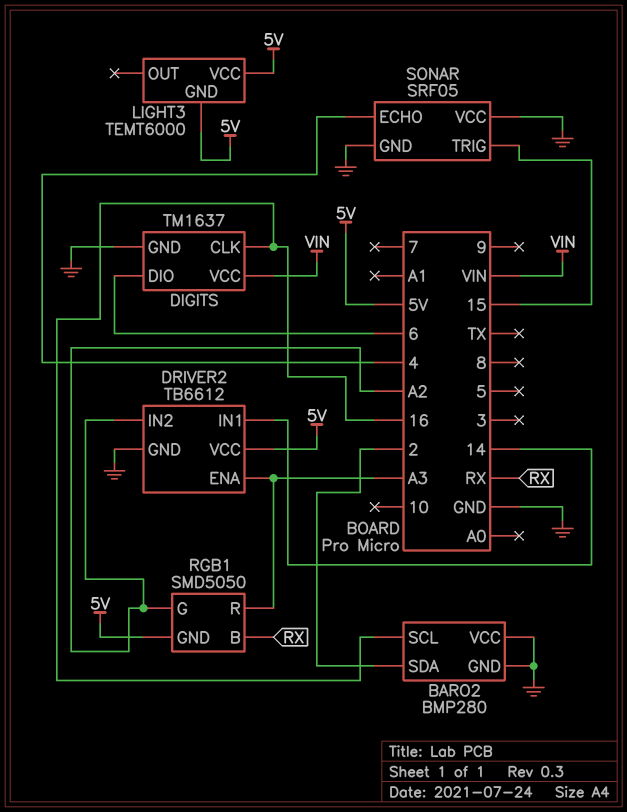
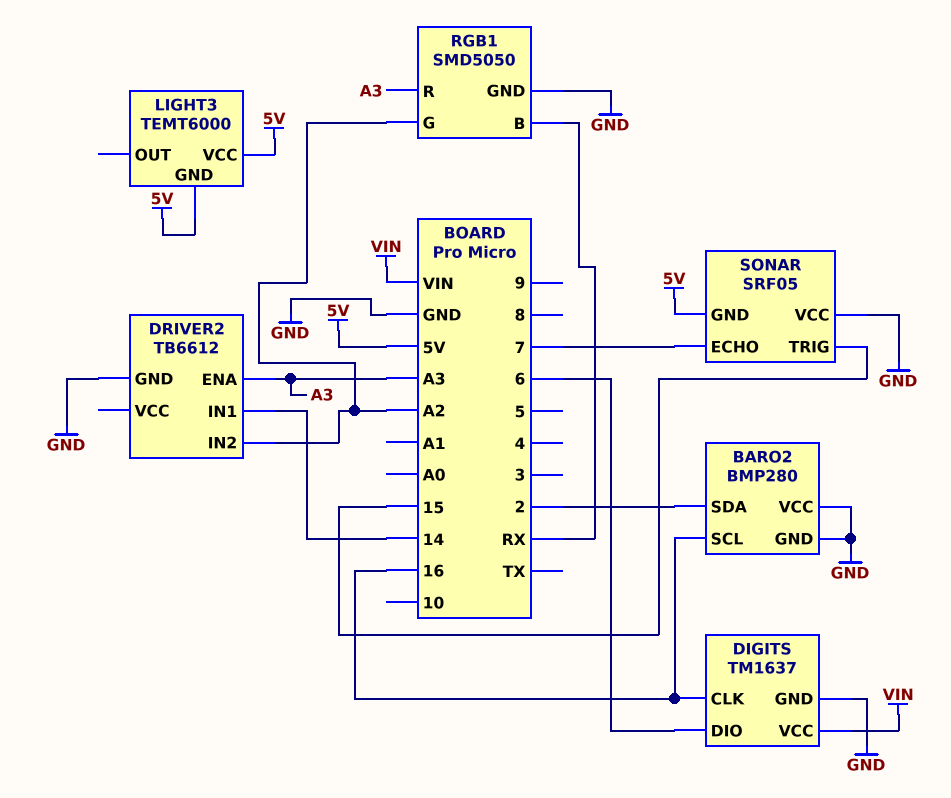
DRIVER2 pin VCC: 5V -> none
RGB1 pin GND: 5V -> GND
SONAR pin ECHO: 4 -> 7
SONAR pin GND: GND -> 5V

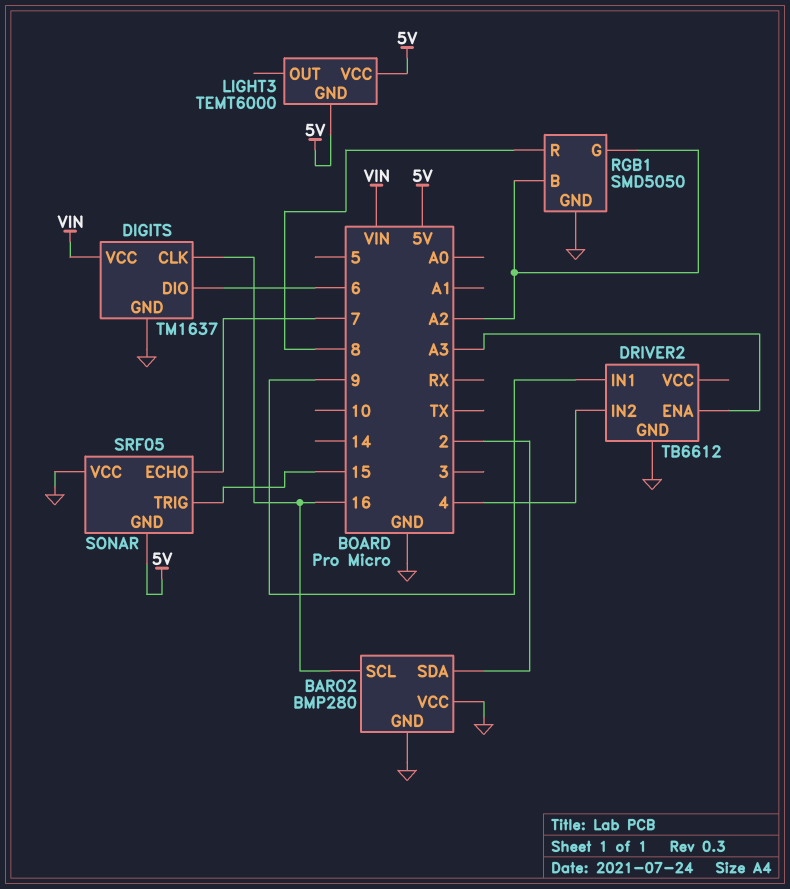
DRIVER2 pin IN1: 14 -> 9
DRIVER2 pin IN2: A2 -> 4
RGB1 pin B: RX -> A2
RGB1 pin R: A3 -> 8

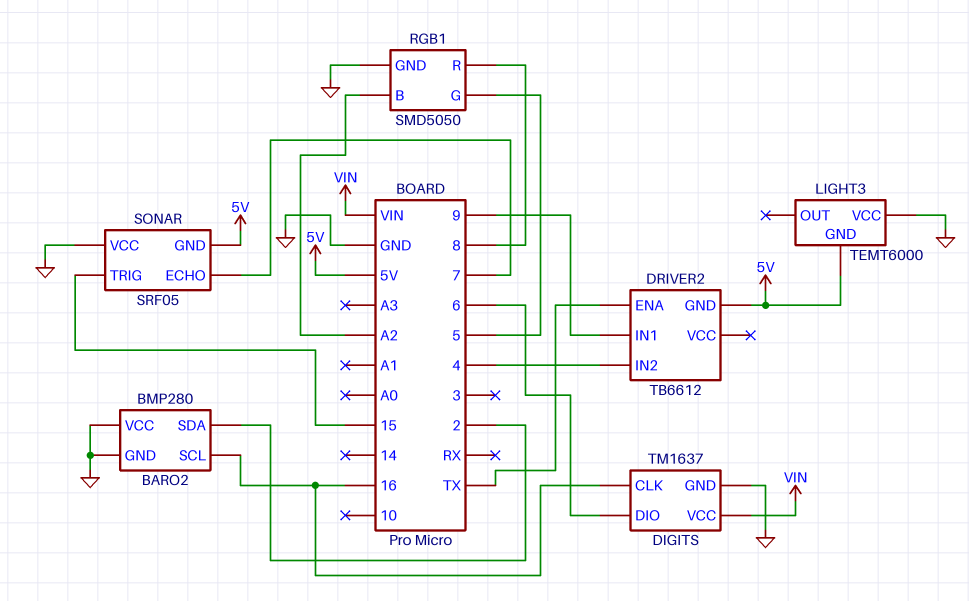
DRIVER2 pin ENA: A3 -> TX
DRIVER2 pin GND: GND -> 5V
LIGHT3 pin VCC: 5V -> GND
RGB1 pin G: A2 -> 5

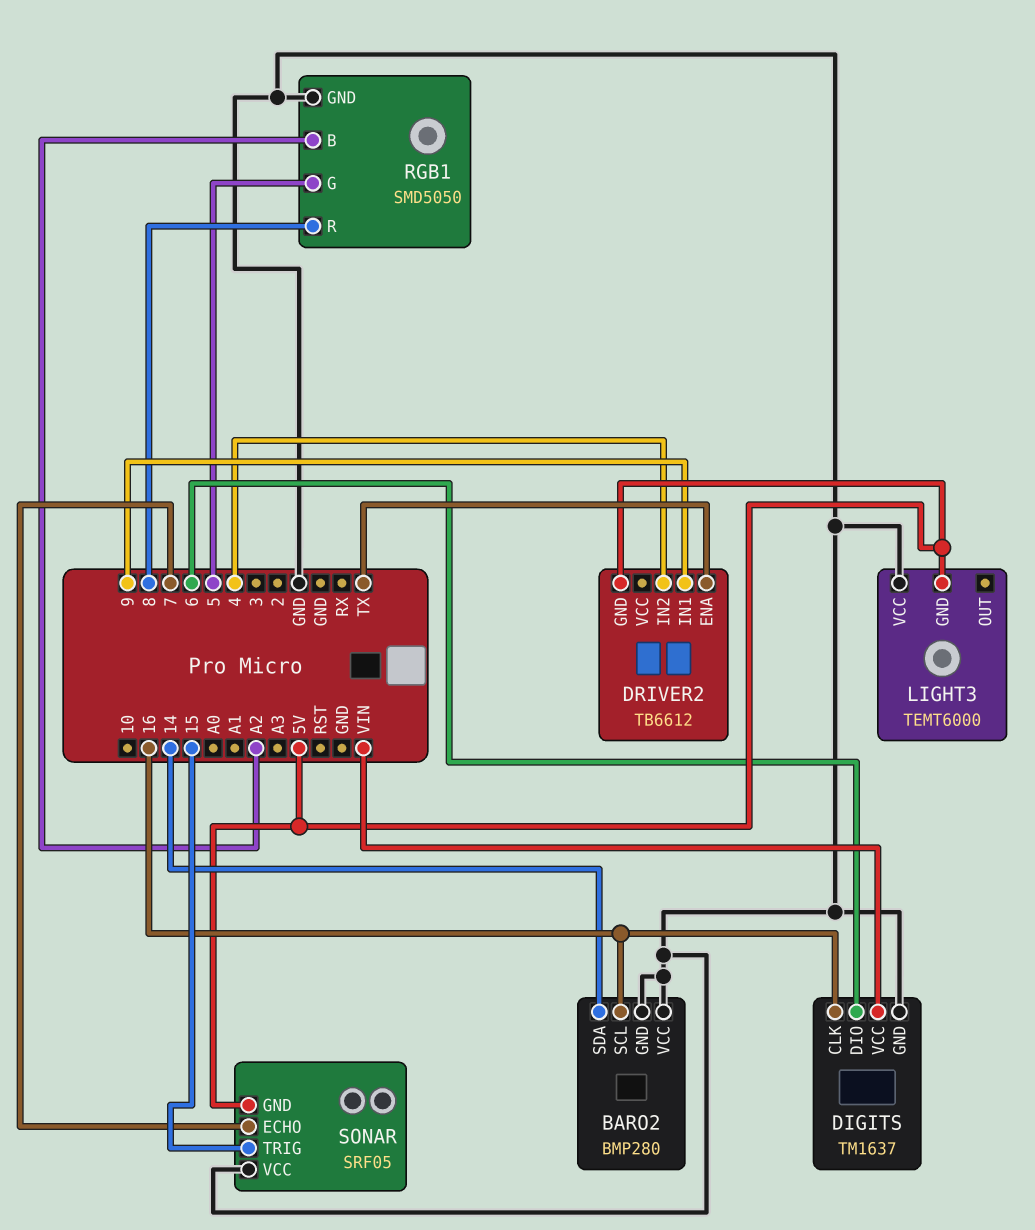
BARO2 pin SDA: 2 -> 14

